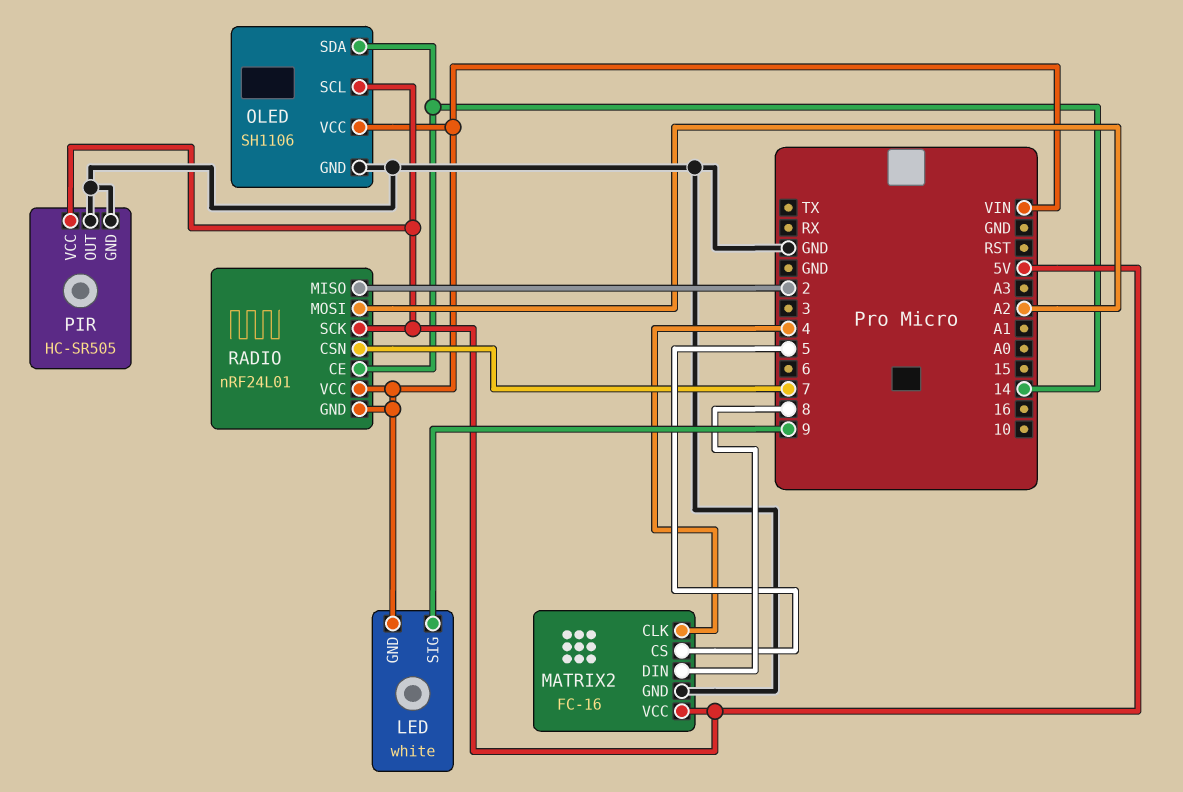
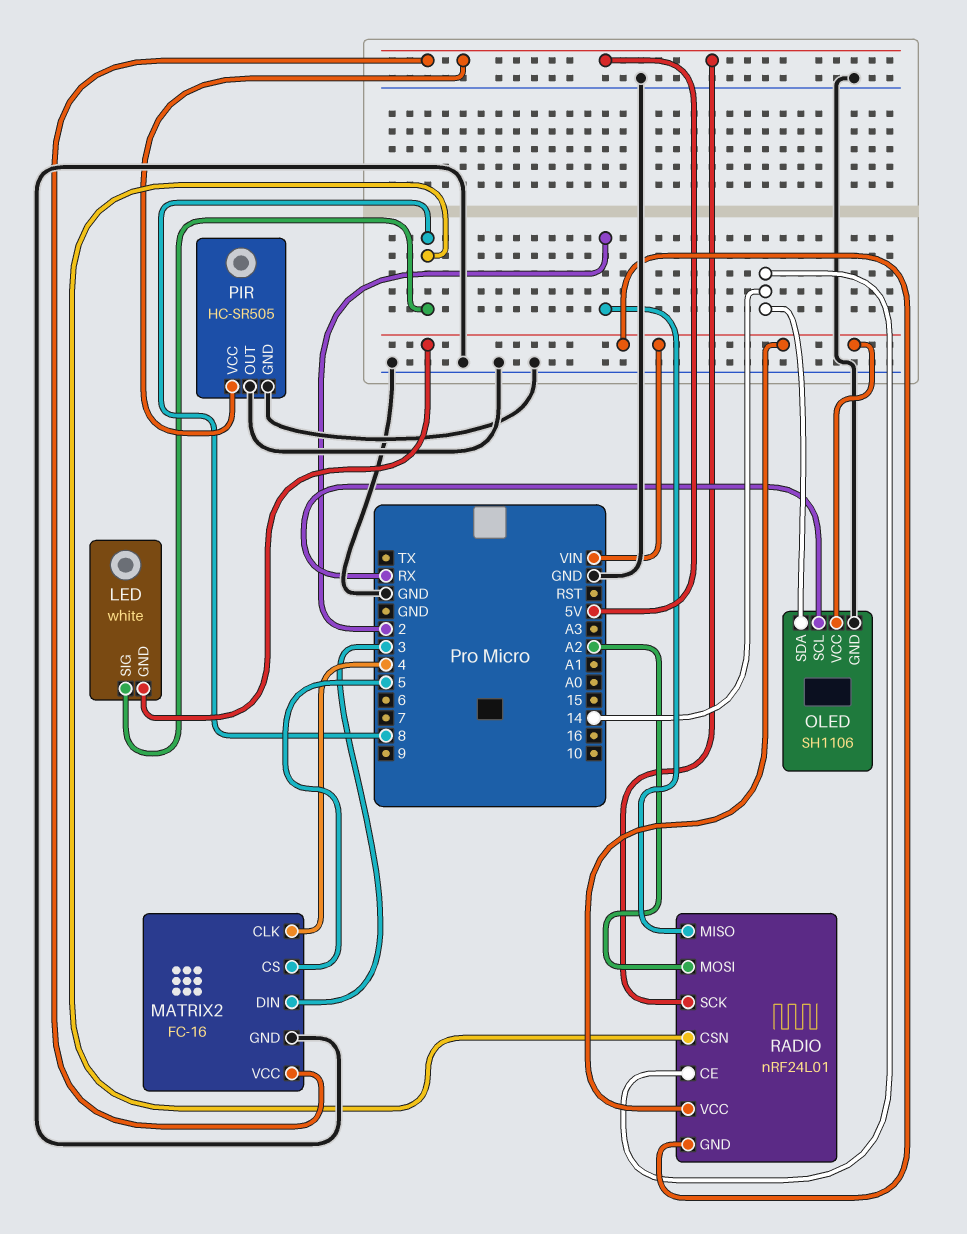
LED pin SIG: 9 -> 8
MATRIX2 pin DIN: 8 -> 3
OLED pin SCL: 5V -> RX
RADIO pin CSN: 7 -> 8

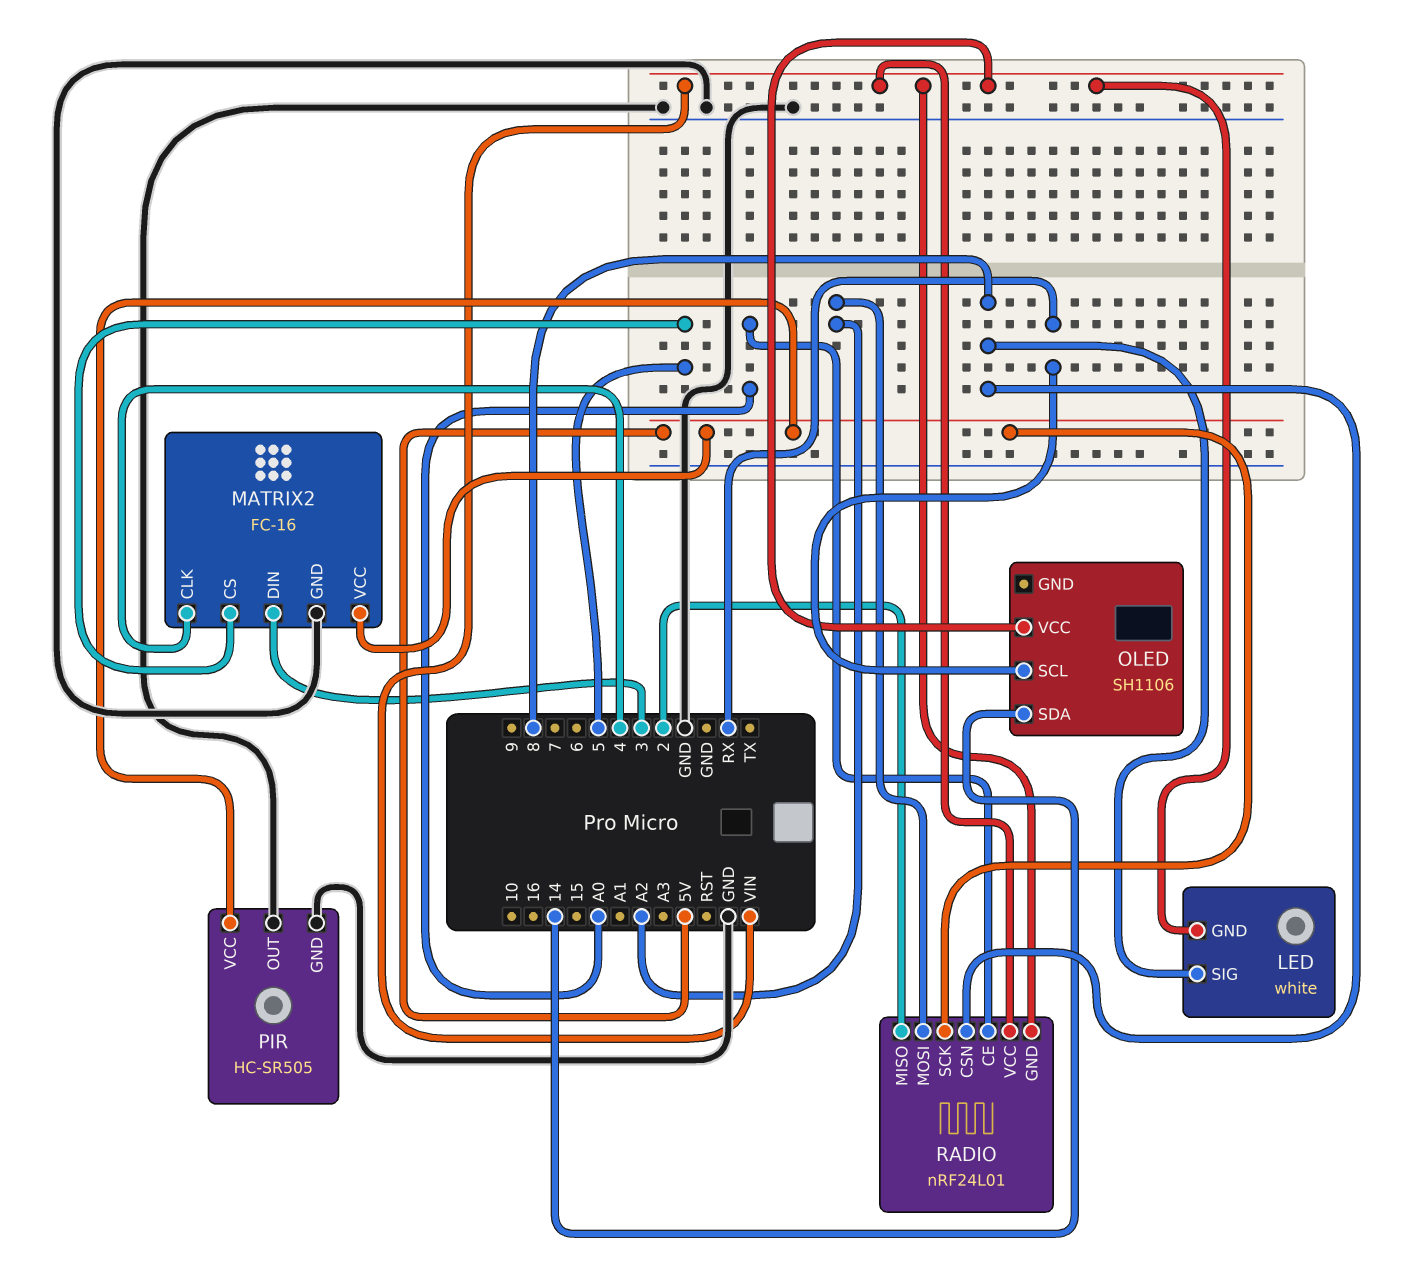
OLED pin GND: GND -> none
RADIO pin CE: 14 -> A0

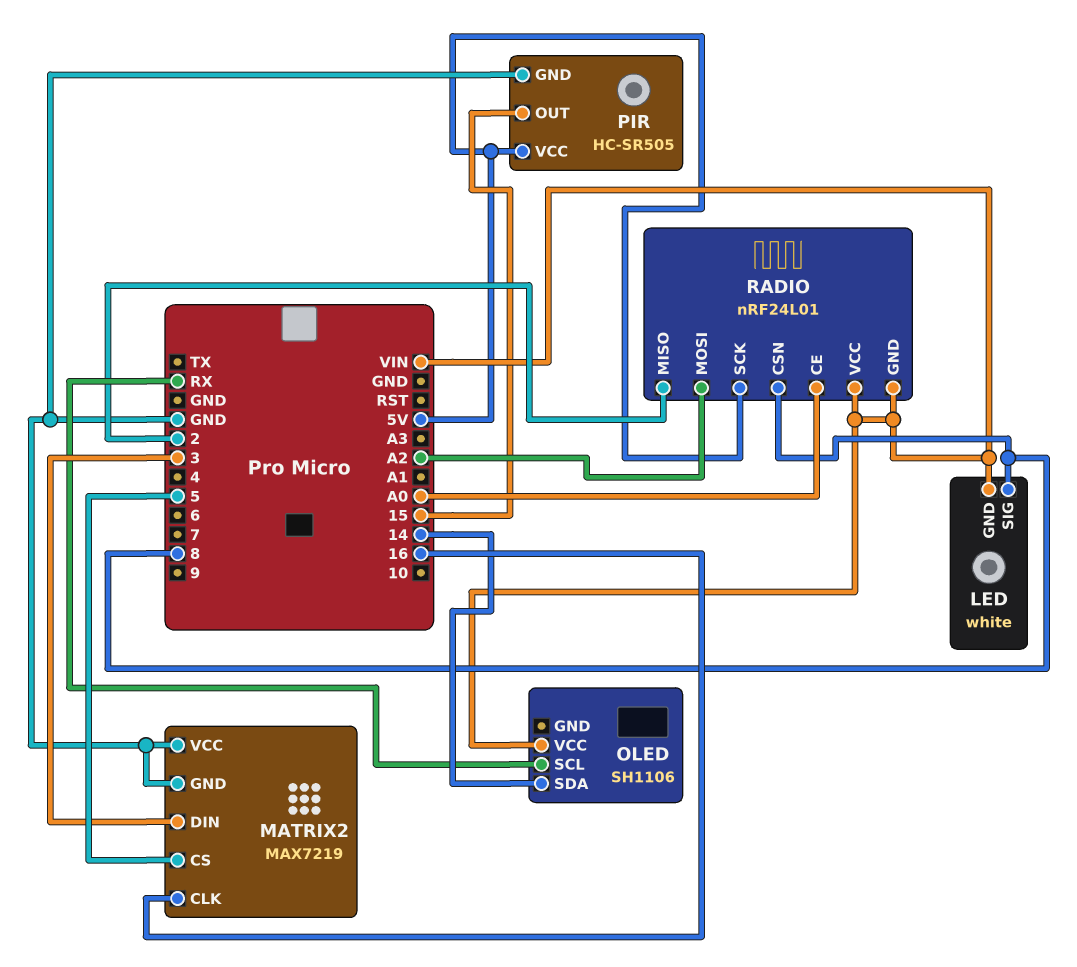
MATRIX2: FC-16 -> MAX7219
MATRIX2 pin CLK: 4 -> 16
MATRIX2 pin VCC: 5V -> GND
PIR pin OUT: GND -> 15

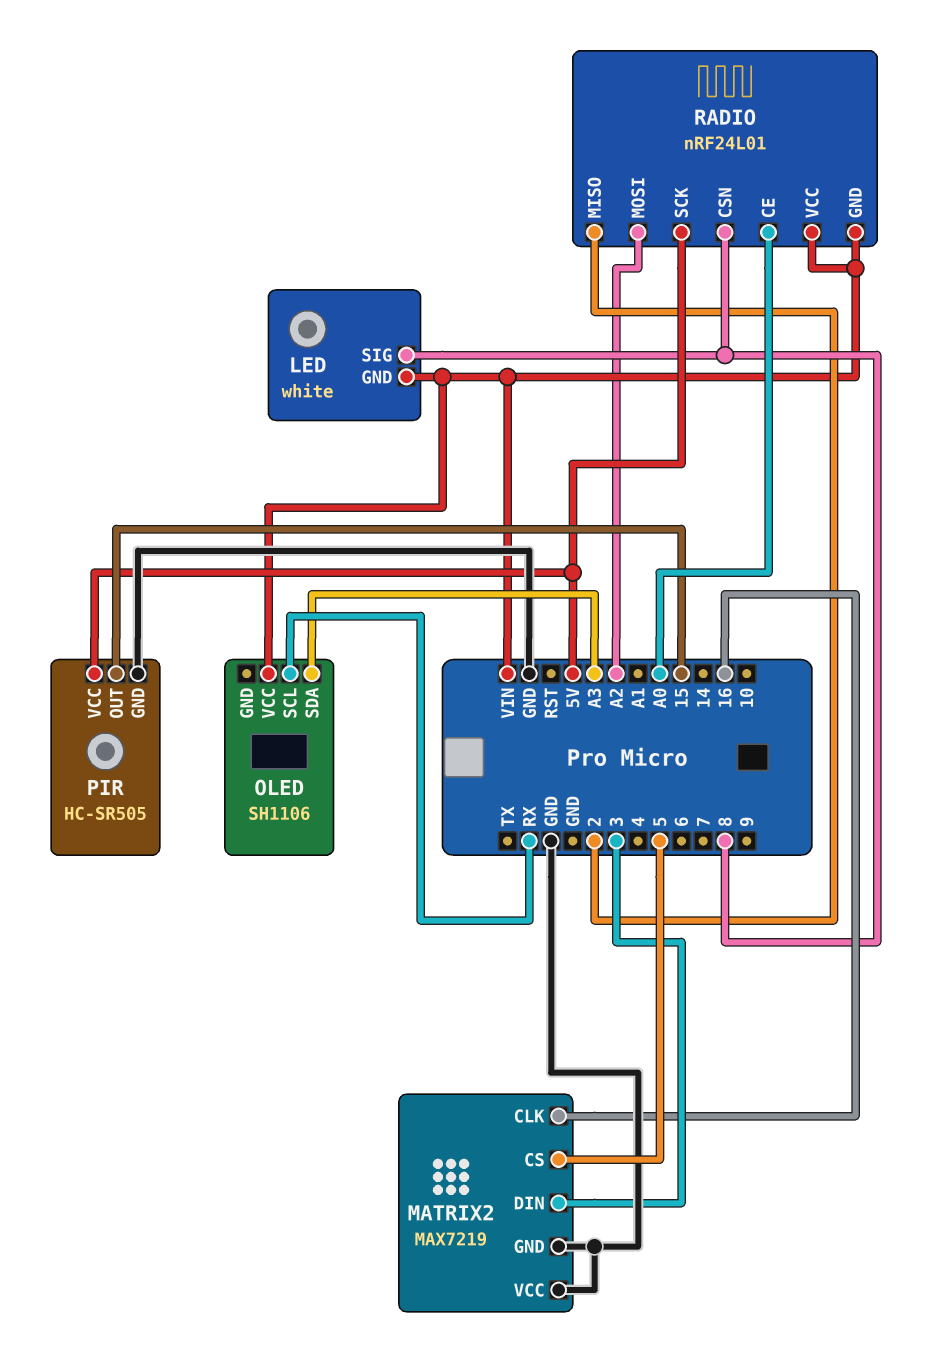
OLED pin SDA: 14 -> A3

